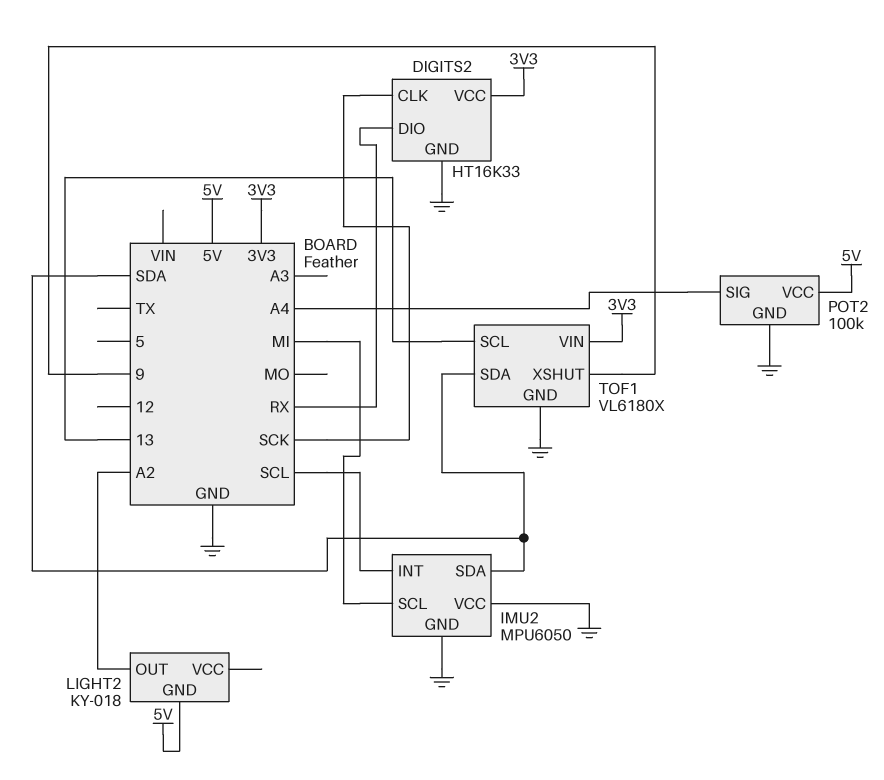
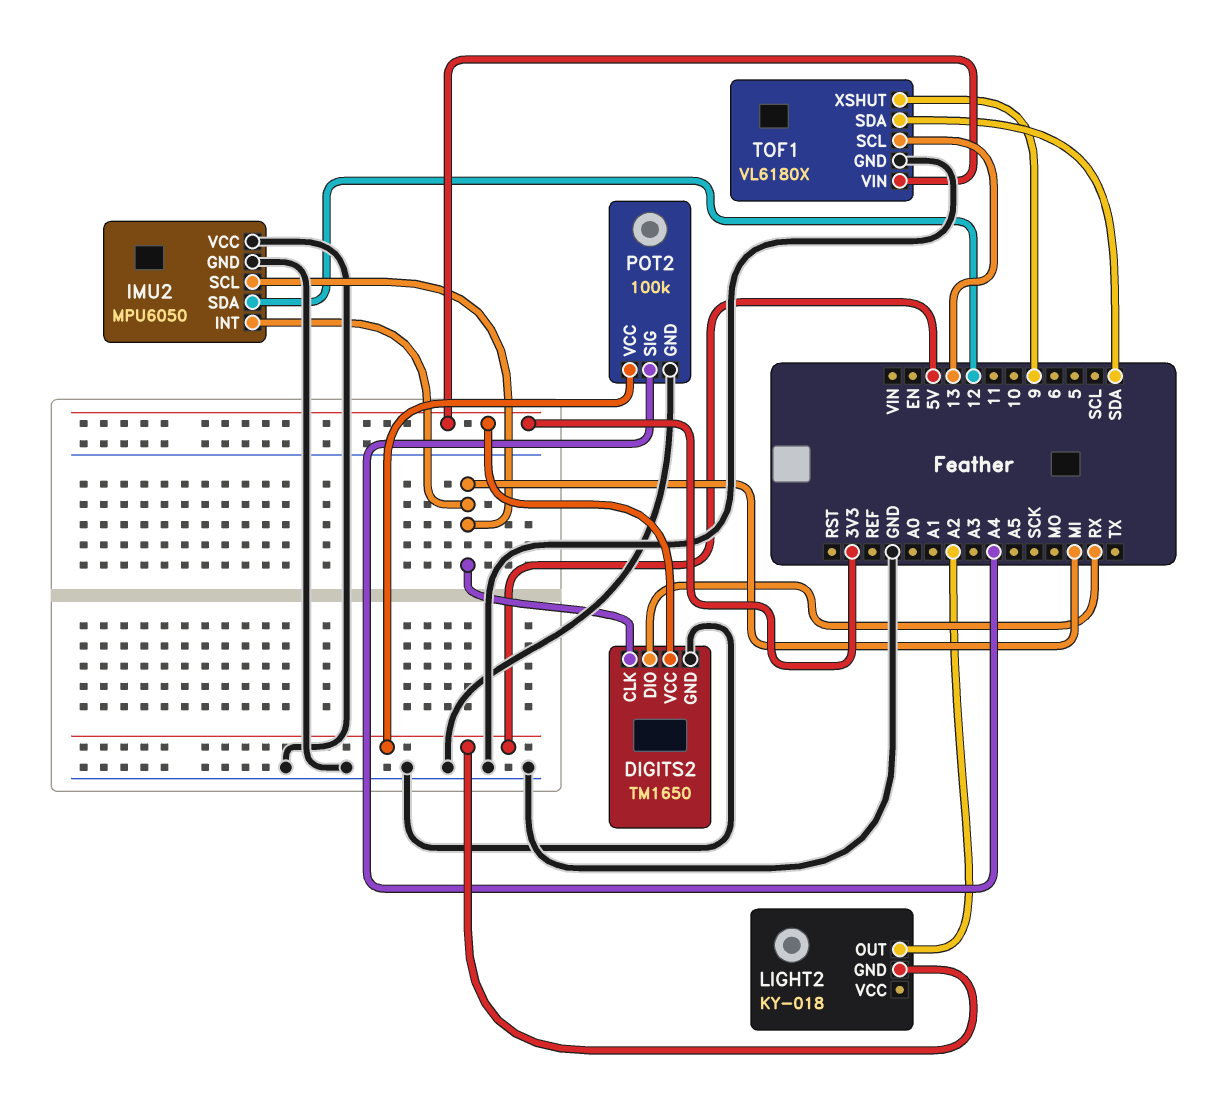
DIGITS2: HT16K33 -> TM1650
DIGITS2 pin CLK: SCK -> MI
IMU2 pin INT: SCL -> MI
IMU2 pin SDA: SDA -> 12

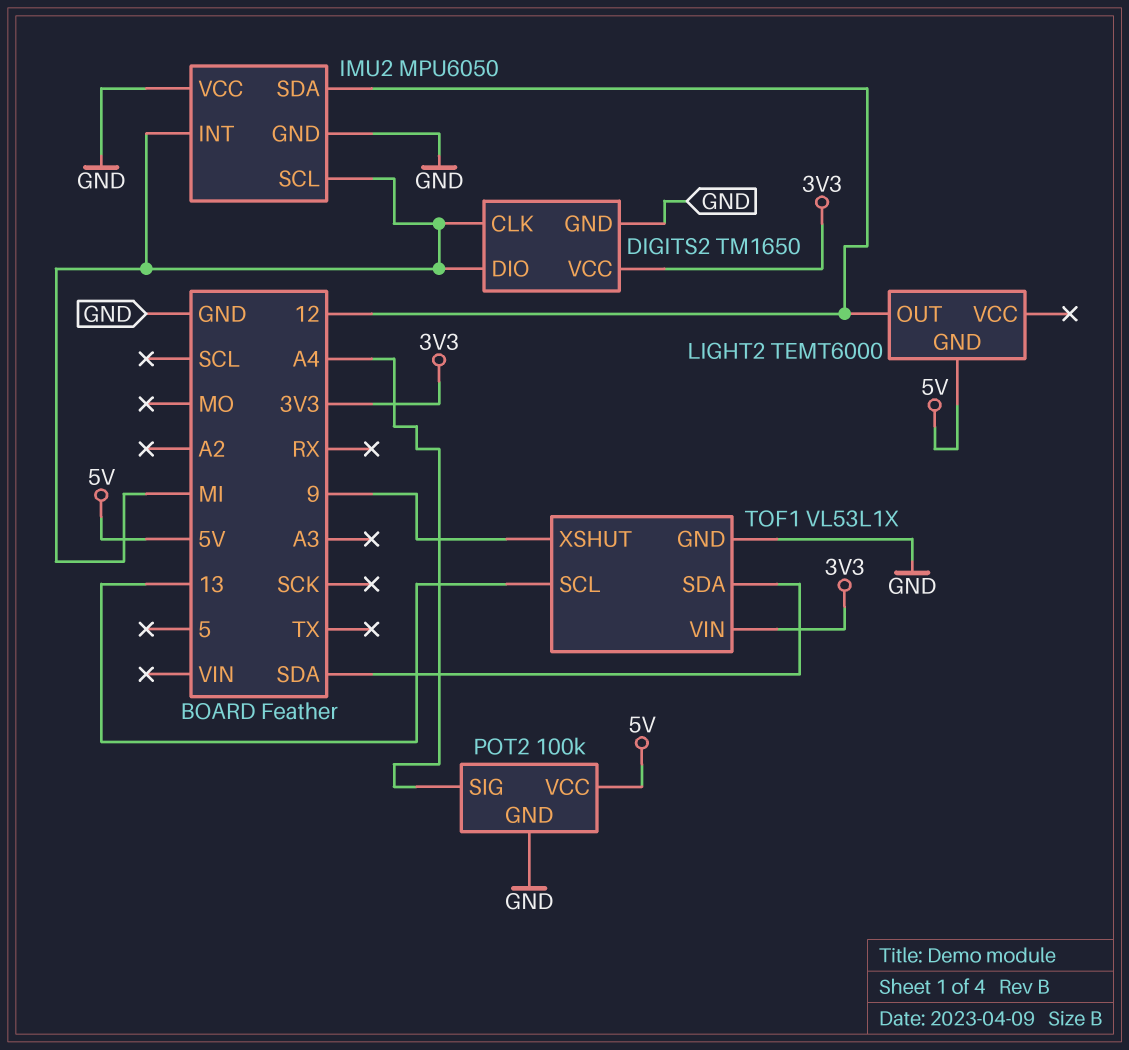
DIGITS2 pin DIO: RX -> MI
LIGHT2: KY-018 -> TEMT6000
LIGHT2 pin OUT: A2 -> 12
TOF1: VL6180X -> VL53L1X

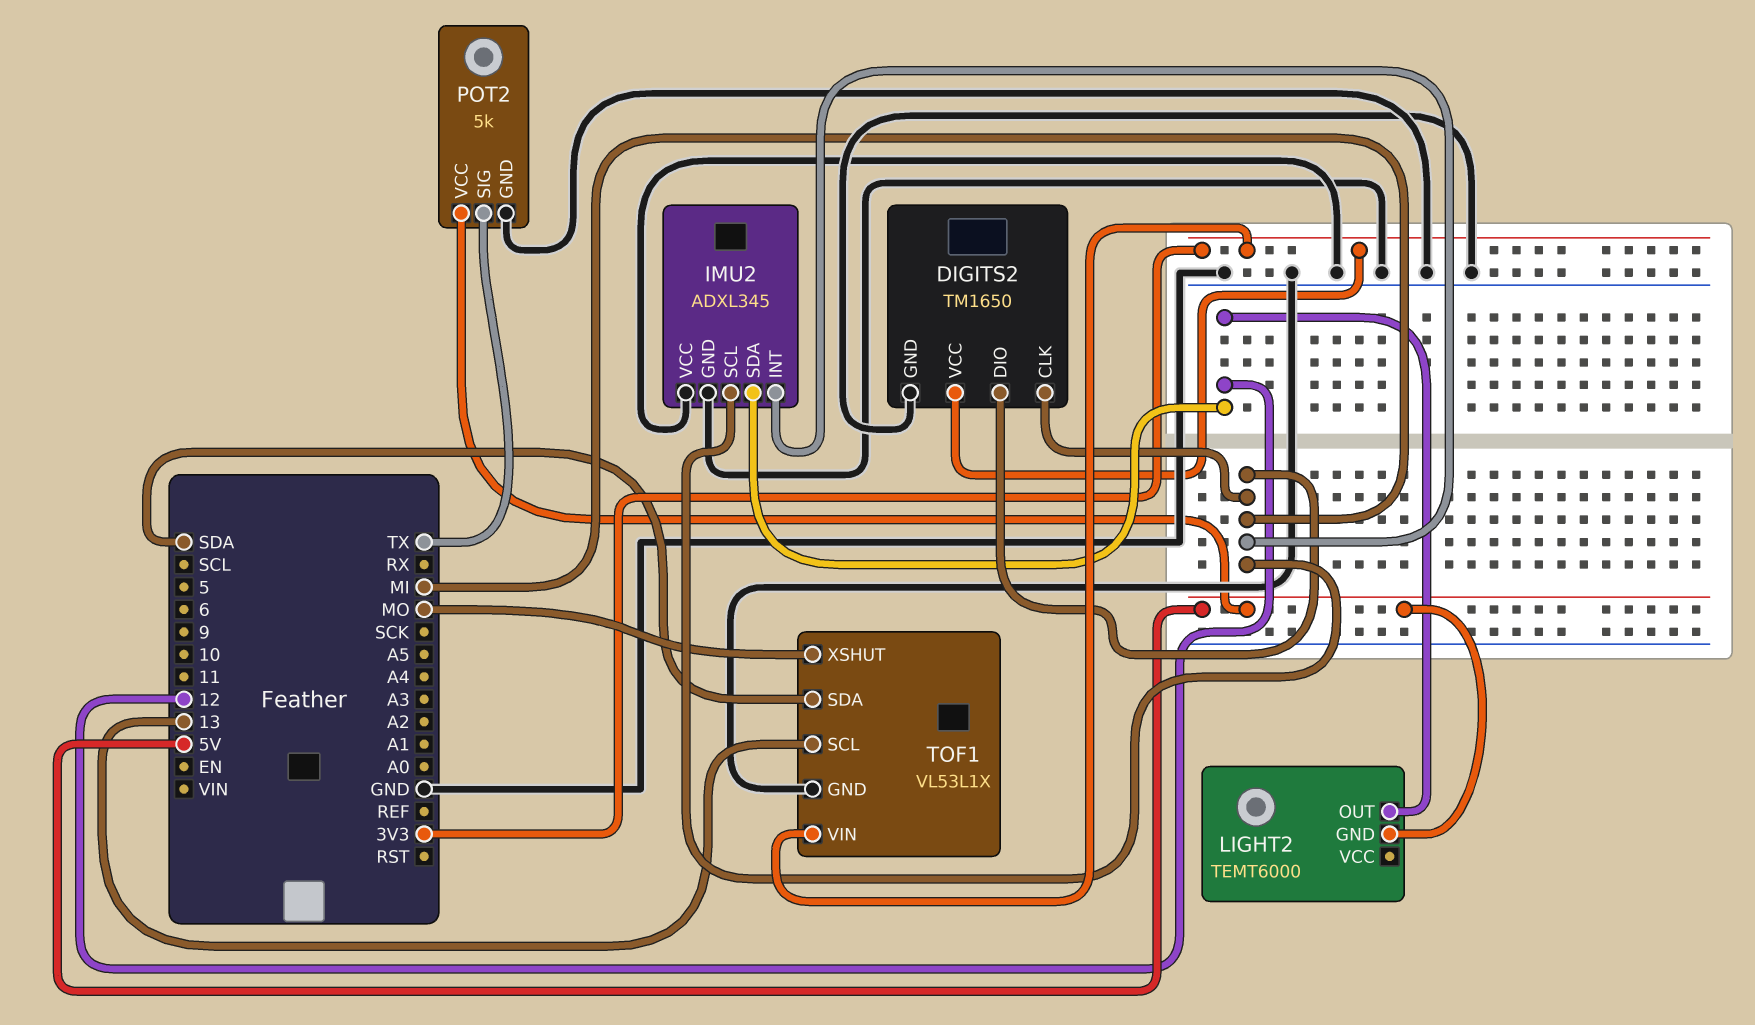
IMU2: MPU6050 -> ADXL345
POT2: 100k -> 5k
POT2 pin SIG: A4 -> TX
TOF1 pin XSHUT: 9 -> MO

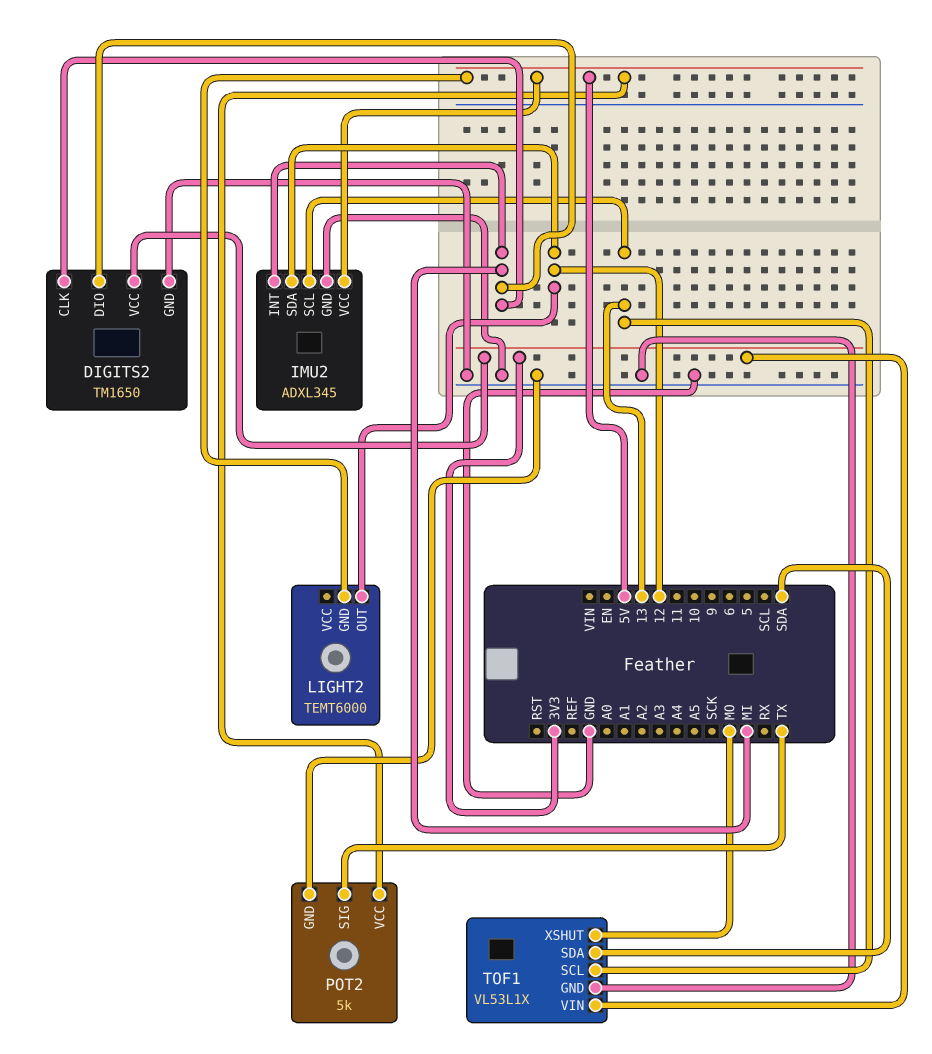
IMU2 pin SCL: MI -> 13
IMU2 pin VCC: GND -> 5V

